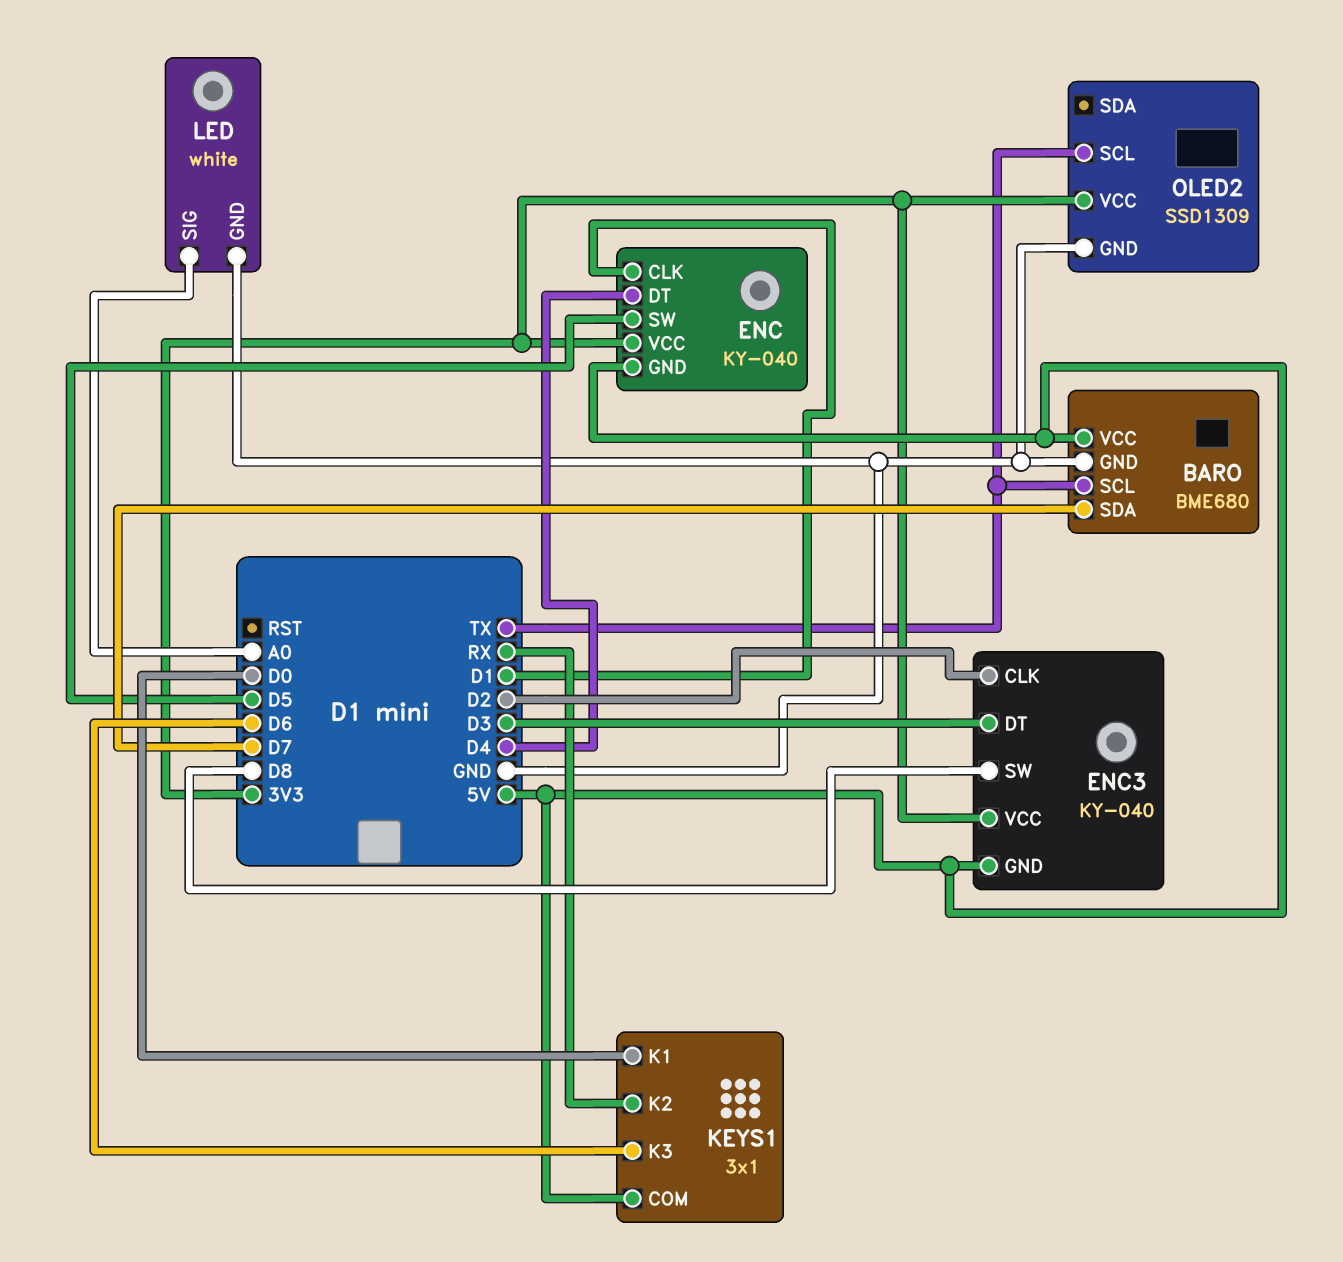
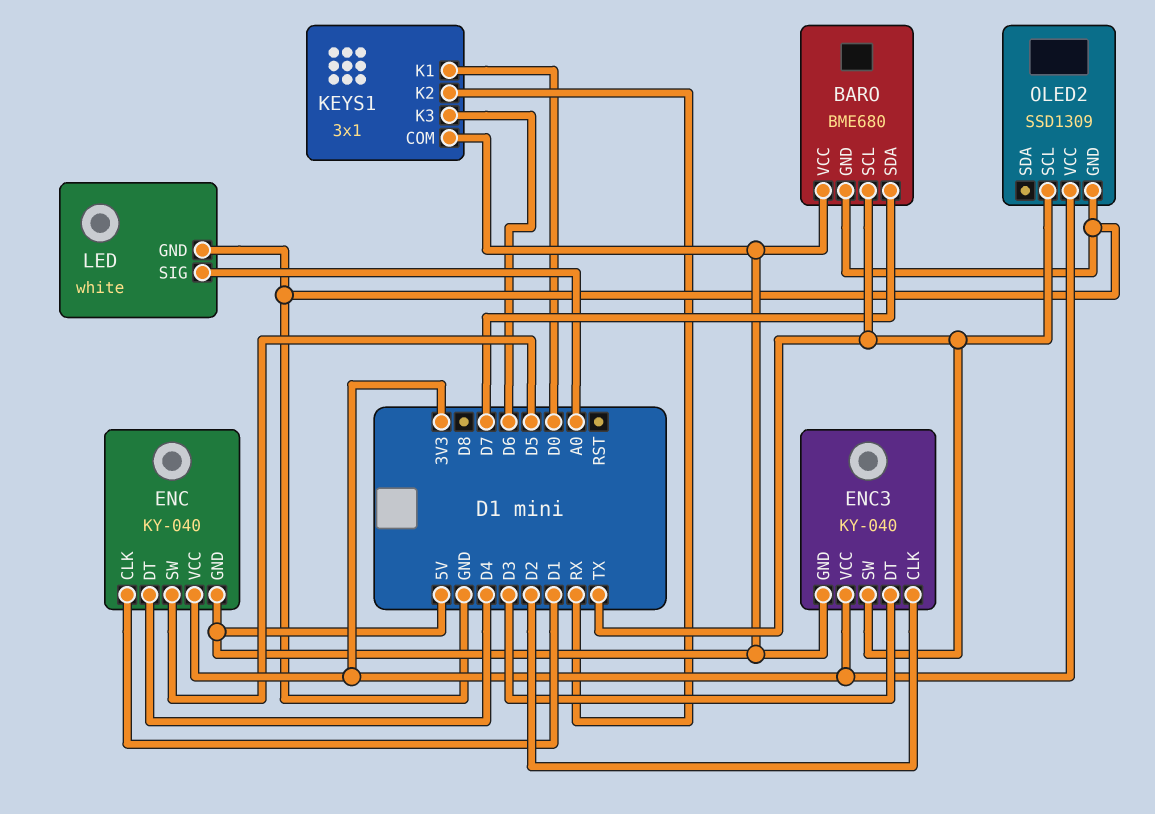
ENC3 pin SW: D8 -> TX

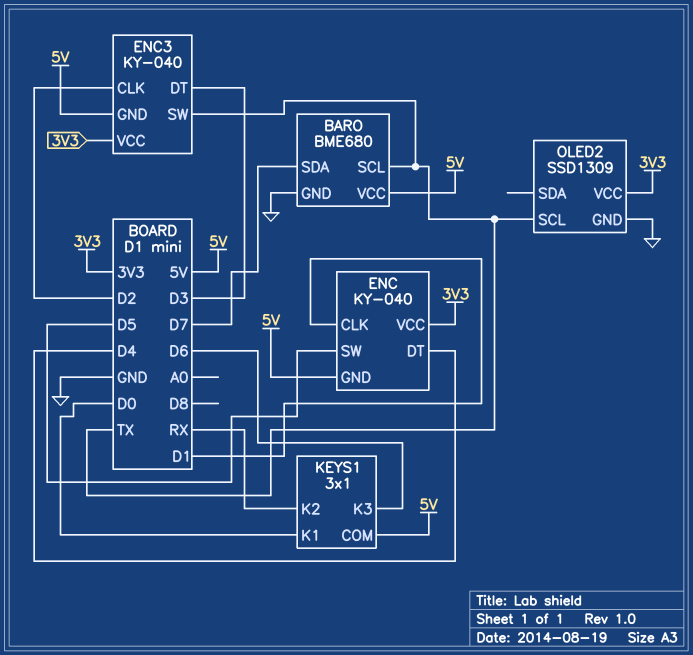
LED: white -> none
LED pin GND: GND -> none
LED pin SIG: A0 -> none

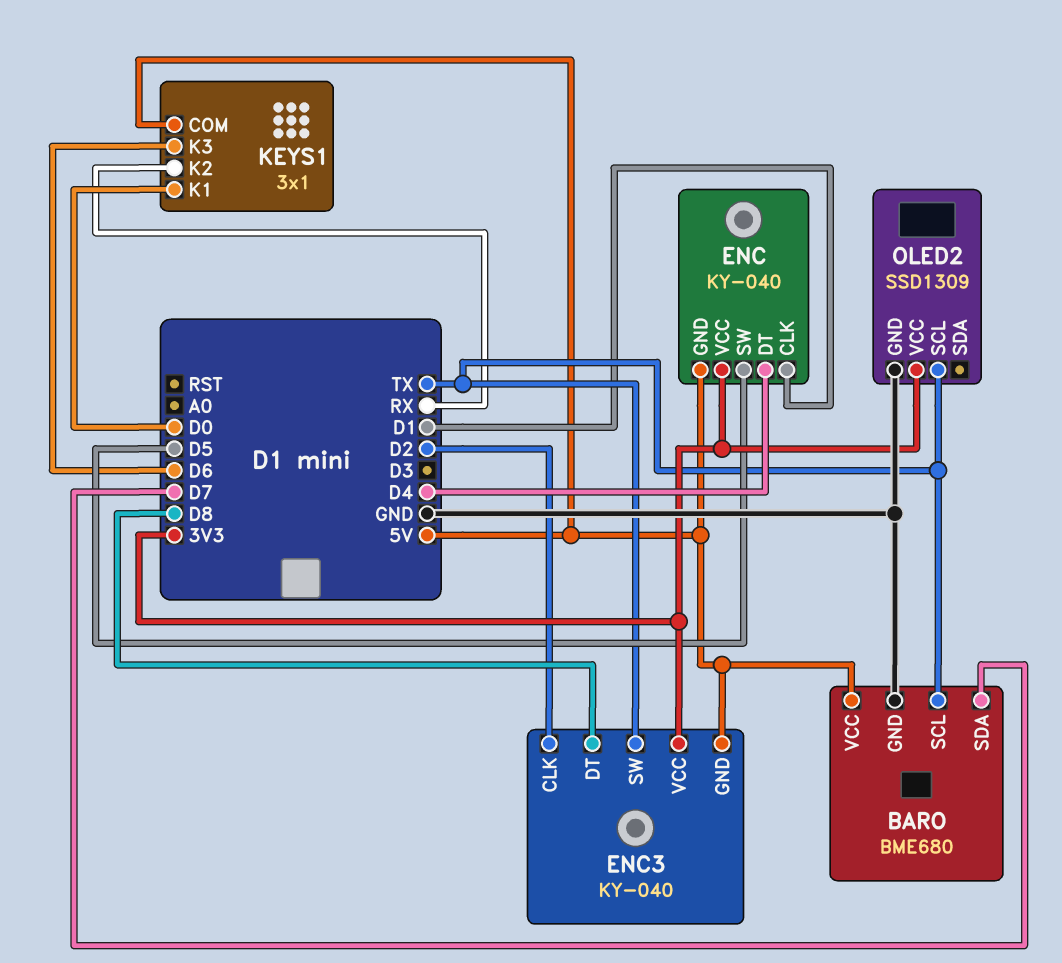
ENC3 pin DT: D3 -> D8

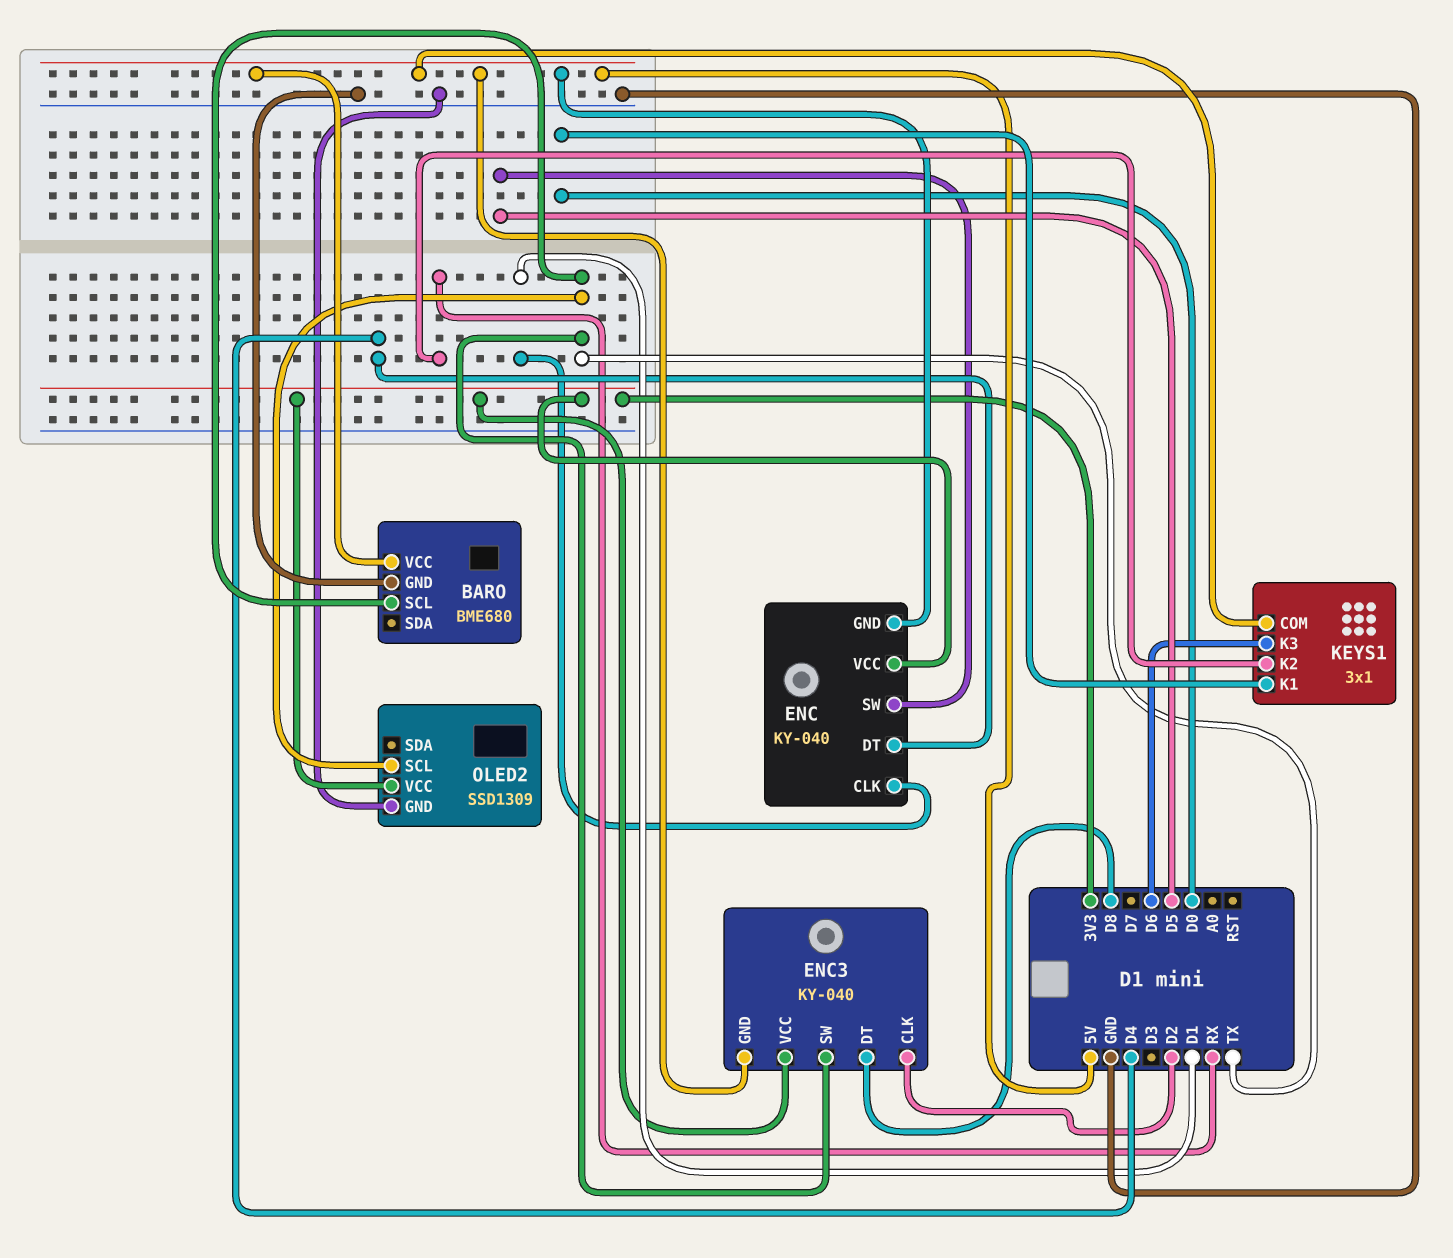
BARO pin SDA: D7 -> none

